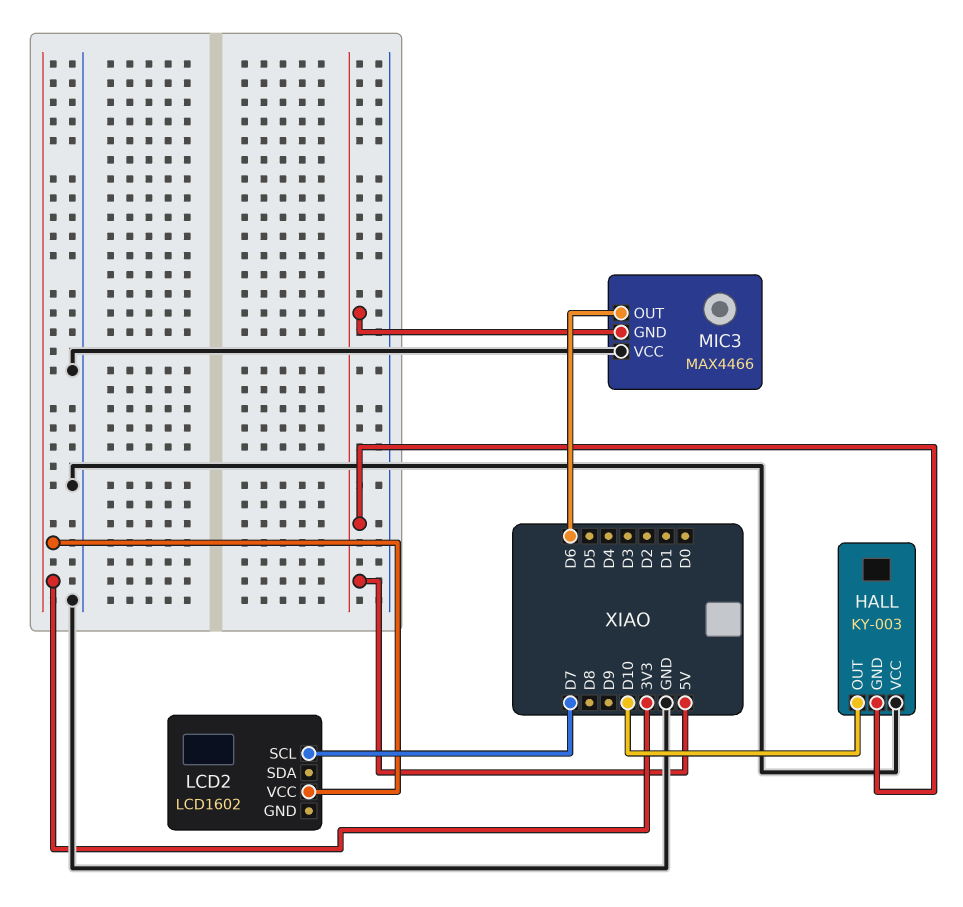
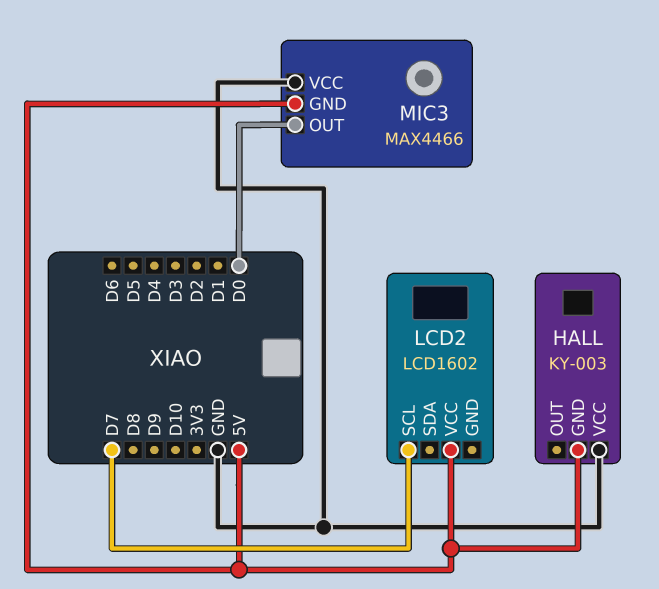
HALL pin OUT: D10 -> none
LCD2 pin VCC: 3V3 -> 5V
MIC3 pin OUT: D6 -> D0

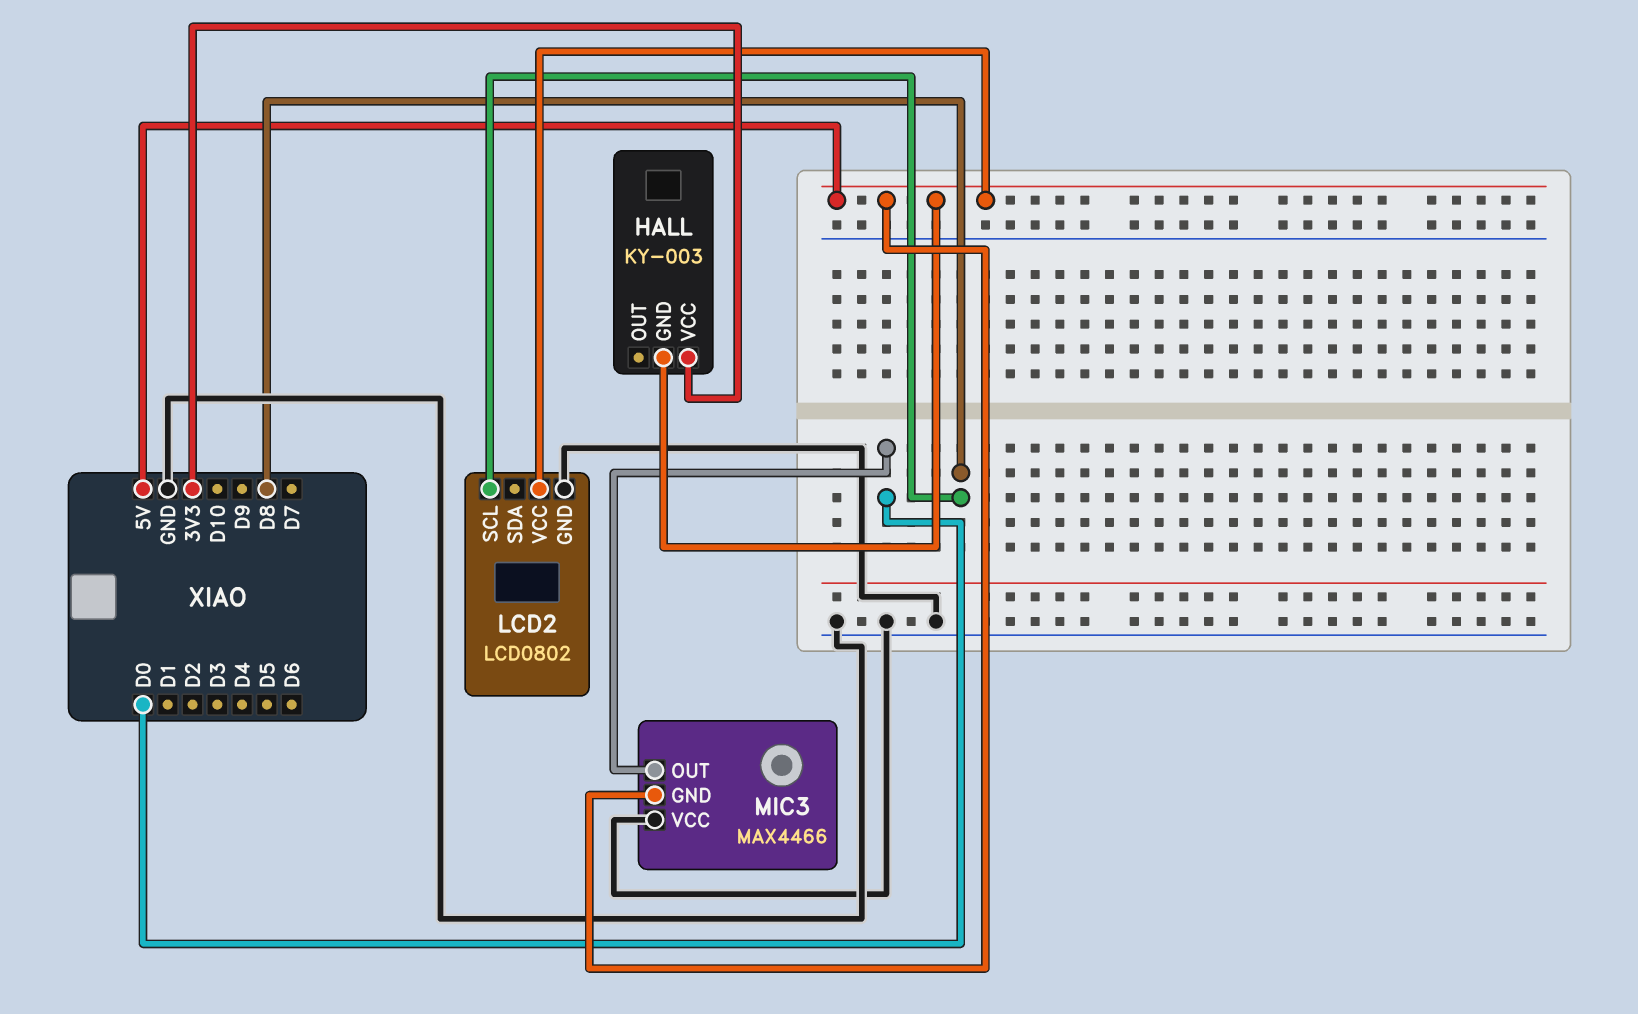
HALL pin VCC: GND -> 3V3
LCD2: LCD1602 -> LCD0802
LCD2 pin GND: none -> GND
LCD2 pin SCL: D7 -> D8

